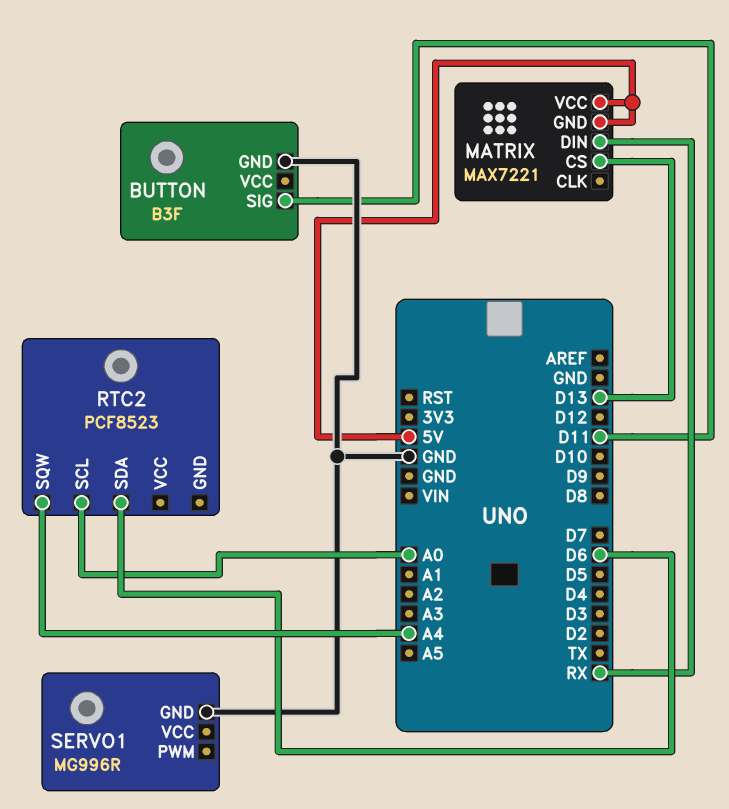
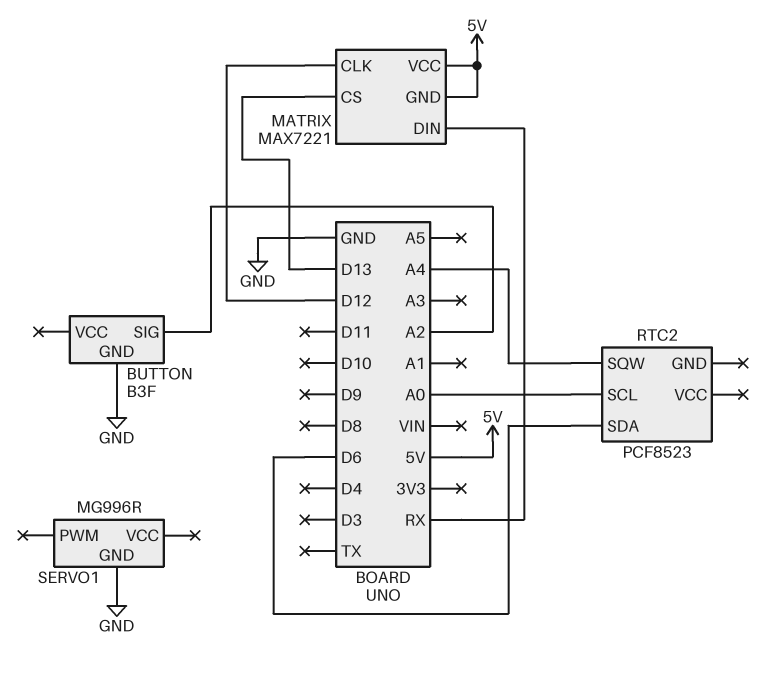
BUTTON pin SIG: D11 -> A2
MATRIX pin CLK: none -> D12

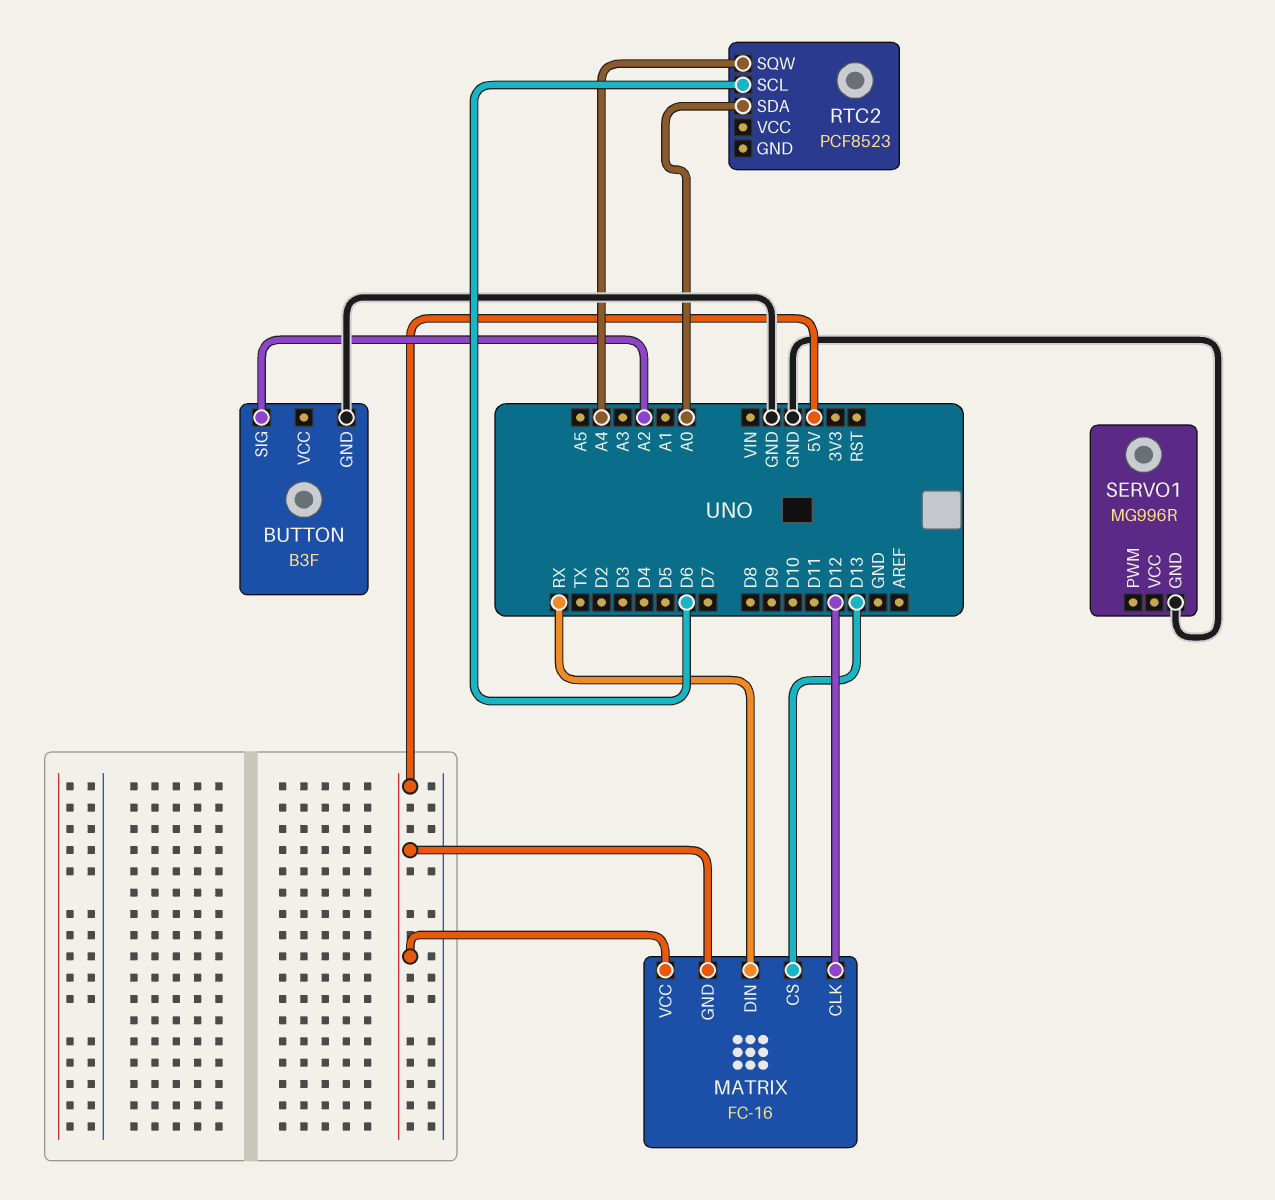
MATRIX: MAX7221 -> FC-16
RTC2 pin SCL: A0 -> D6
RTC2 pin SDA: D6 -> A0

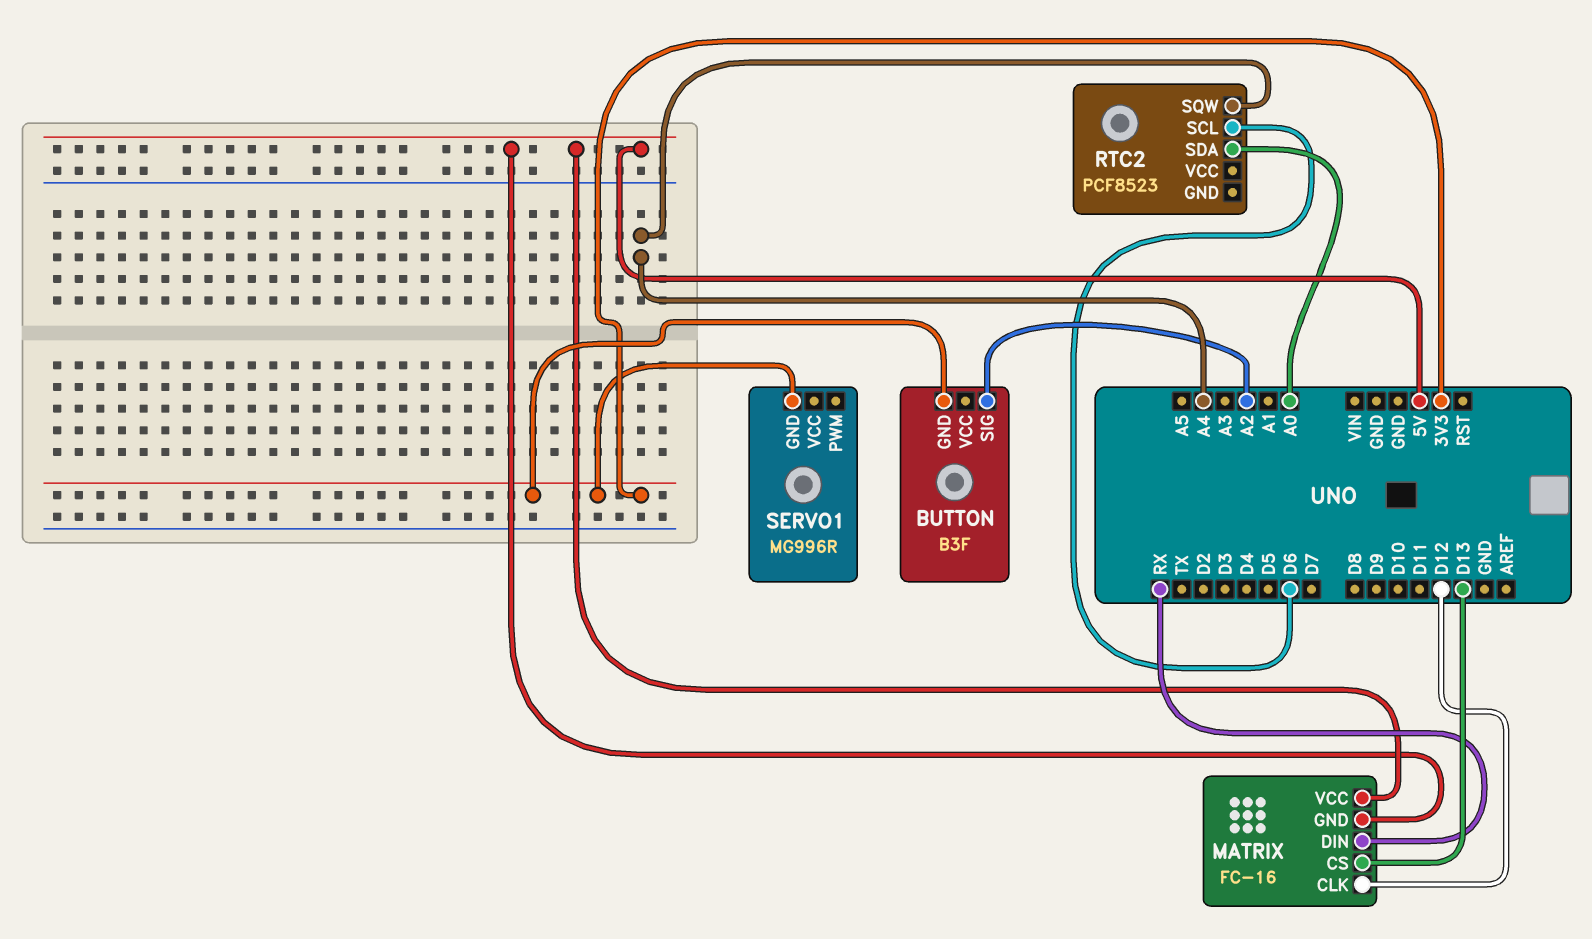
BUTTON pin GND: GND -> 3V3
SERVO1 pin GND: GND -> 3V3

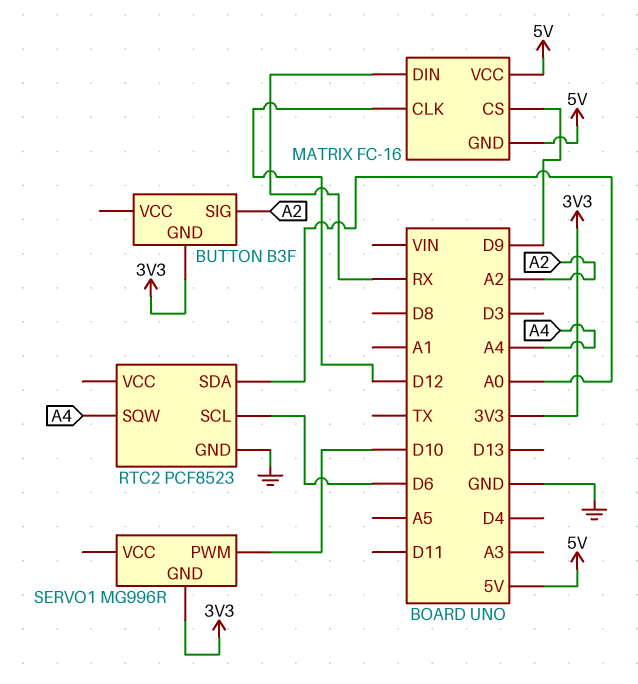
MATRIX pin CS: D13 -> D9
RTC2 pin GND: none -> GND
SERVO1 pin PWM: none -> D10

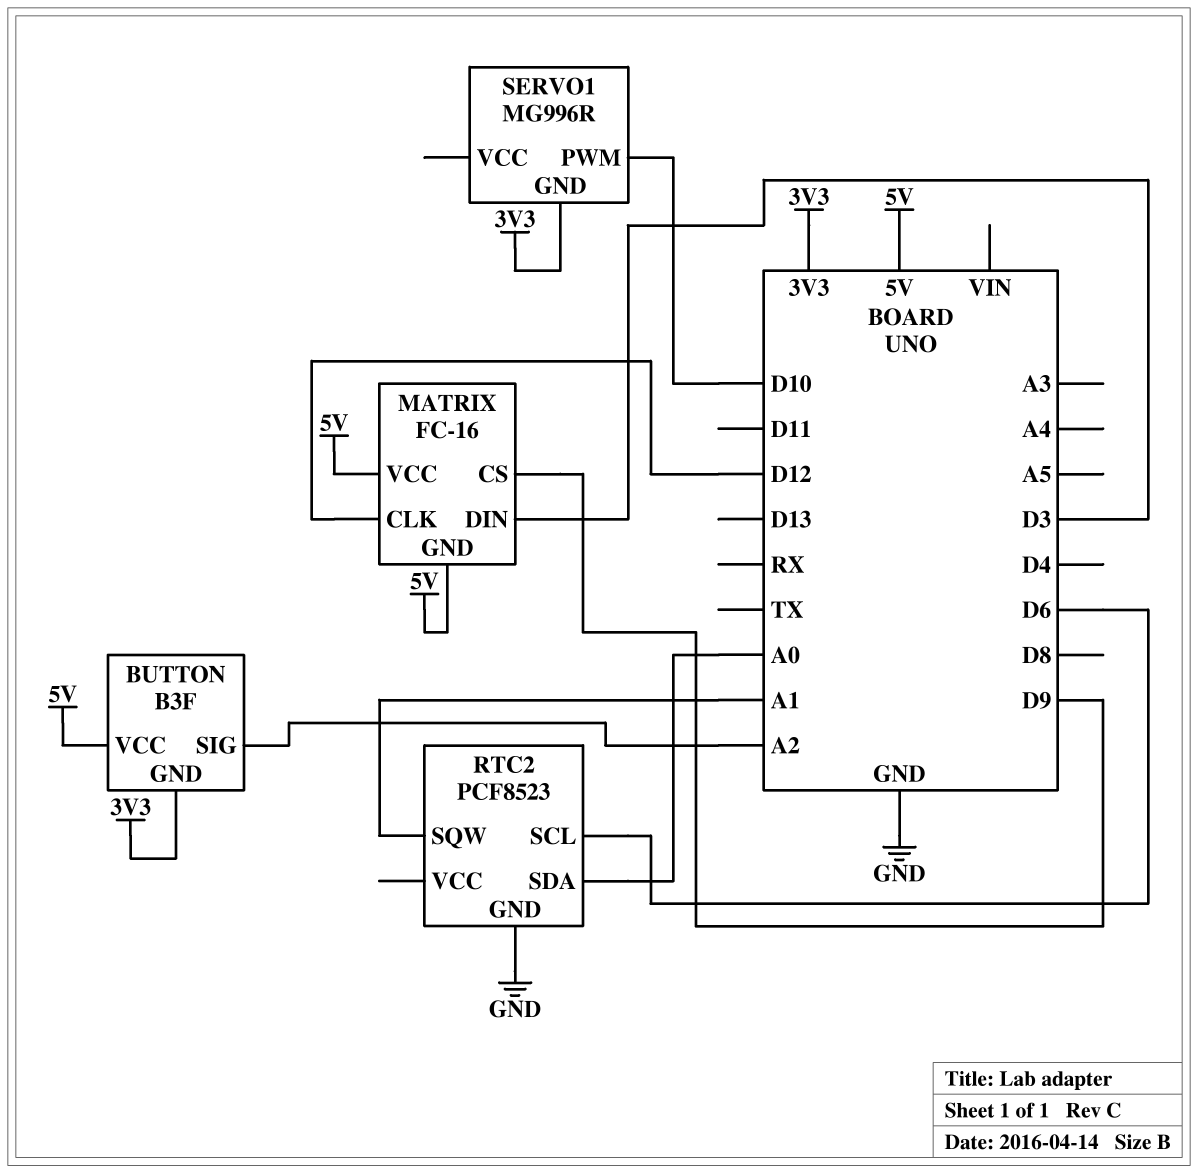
BUTTON pin VCC: none -> 5V
MATRIX pin DIN: RX -> D3
RTC2 pin SQW: A4 -> A1

